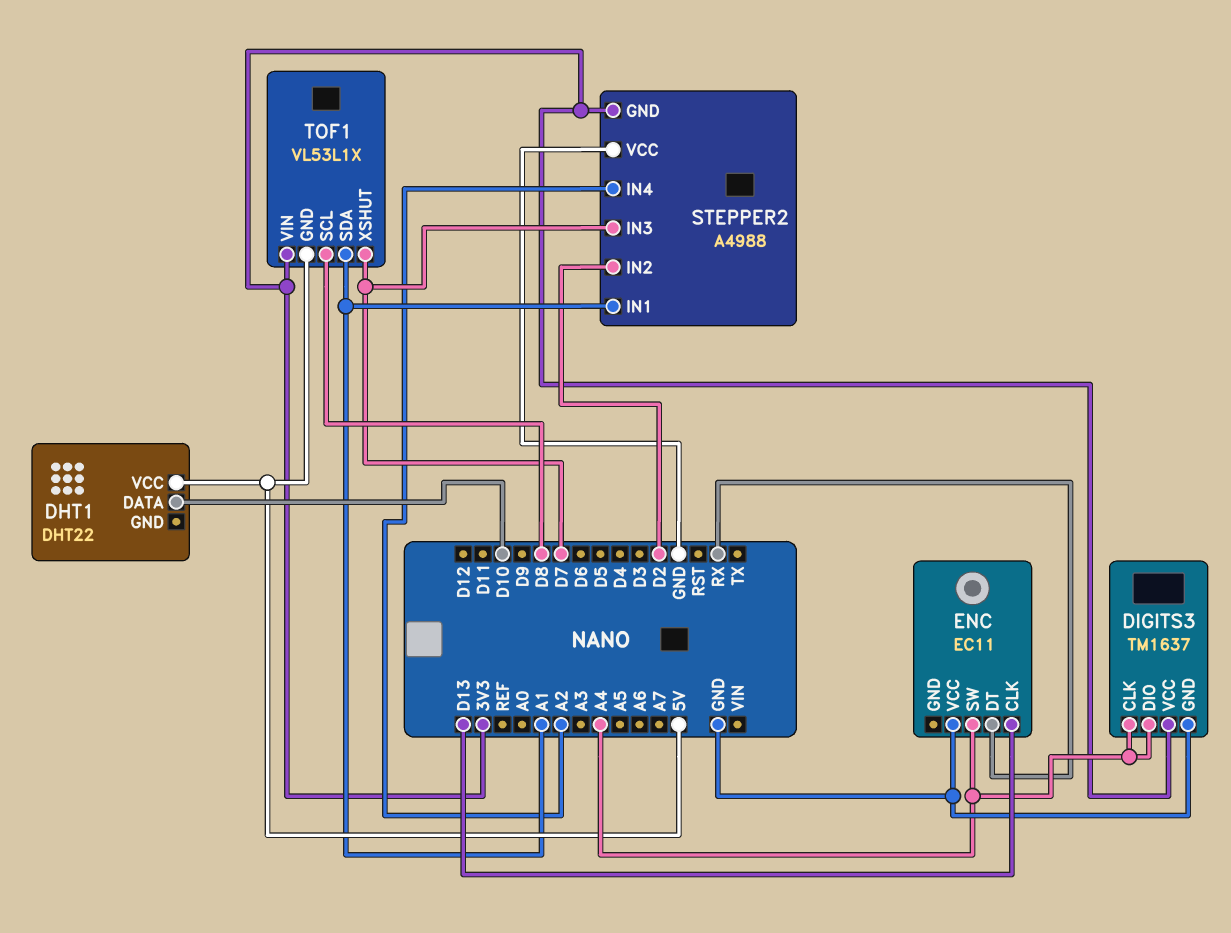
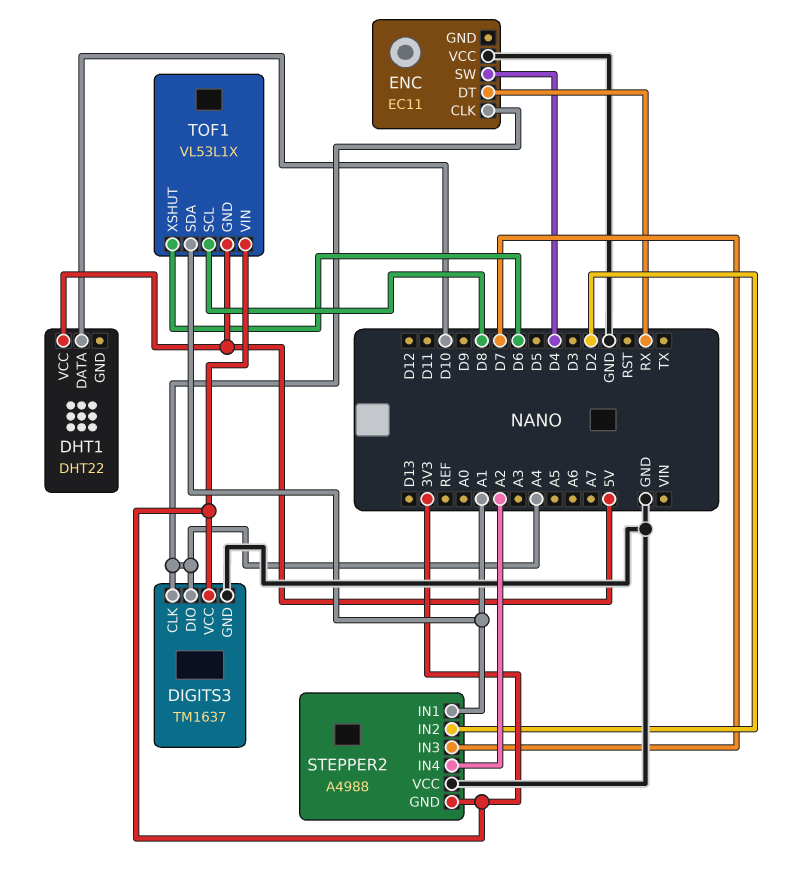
ENC pin CLK: D13 -> A4
ENC pin SW: A4 -> D4
TOF1 pin XSHUT: D7 -> D6

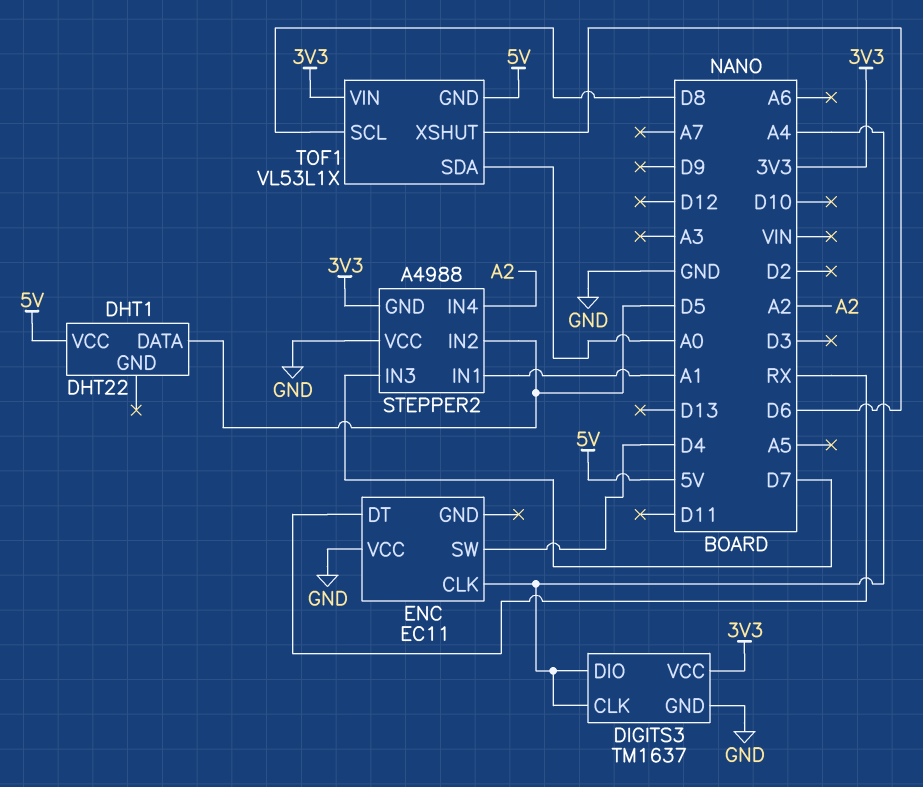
DHT1 pin DATA: D10 -> D5
STEPPER2 pin IN2: D2 -> D5
TOF1 pin SDA: A1 -> A0

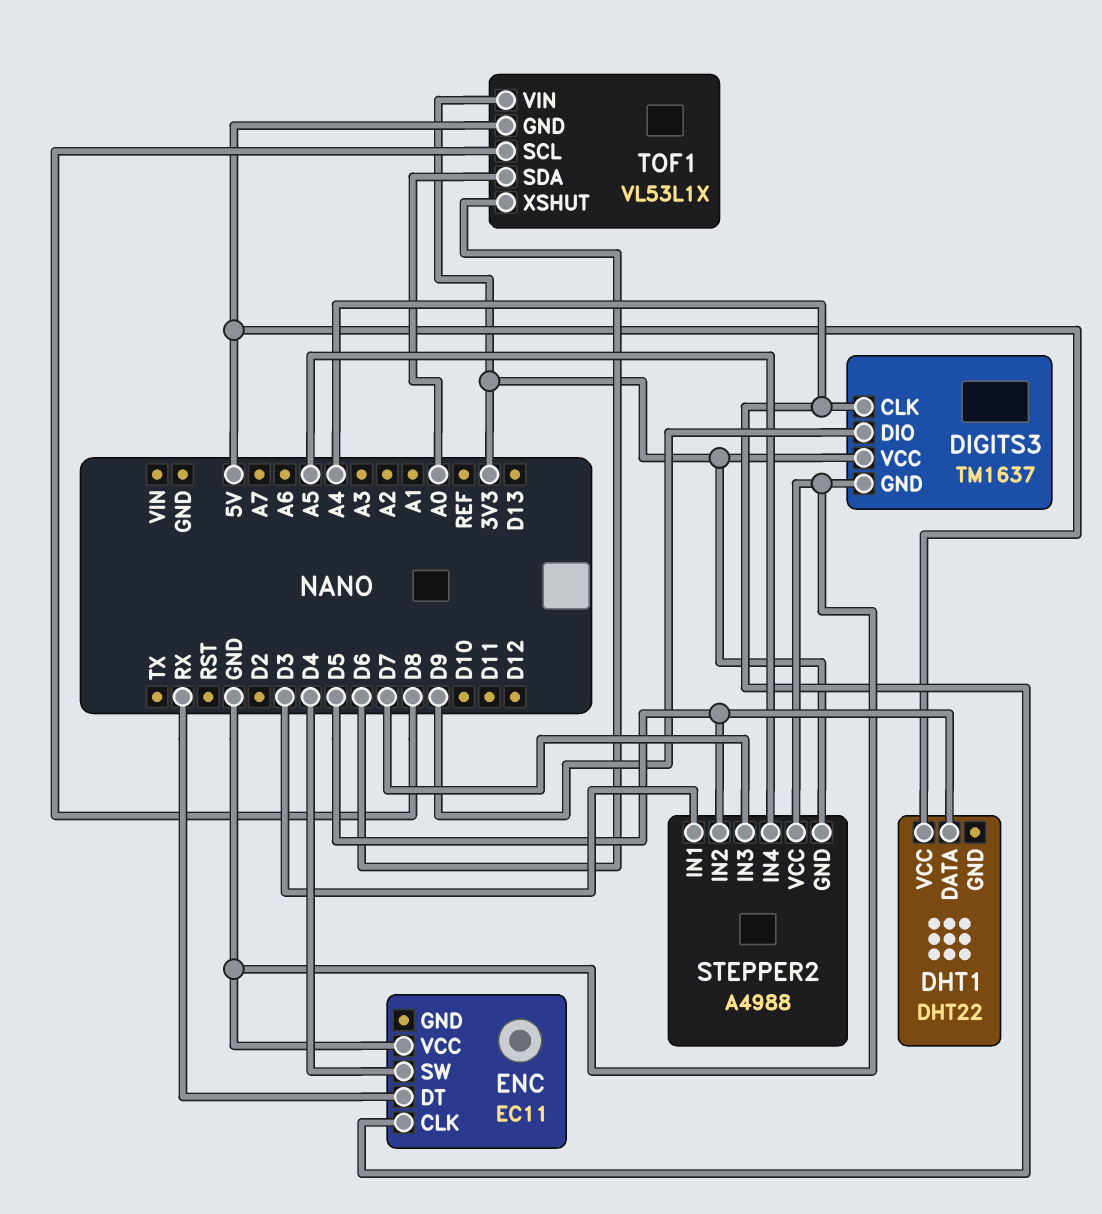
DIGITS3 pin DIO: A4 -> D9
STEPPER2 pin IN1: A1 -> D3
STEPPER2 pin IN4: A2 -> A5

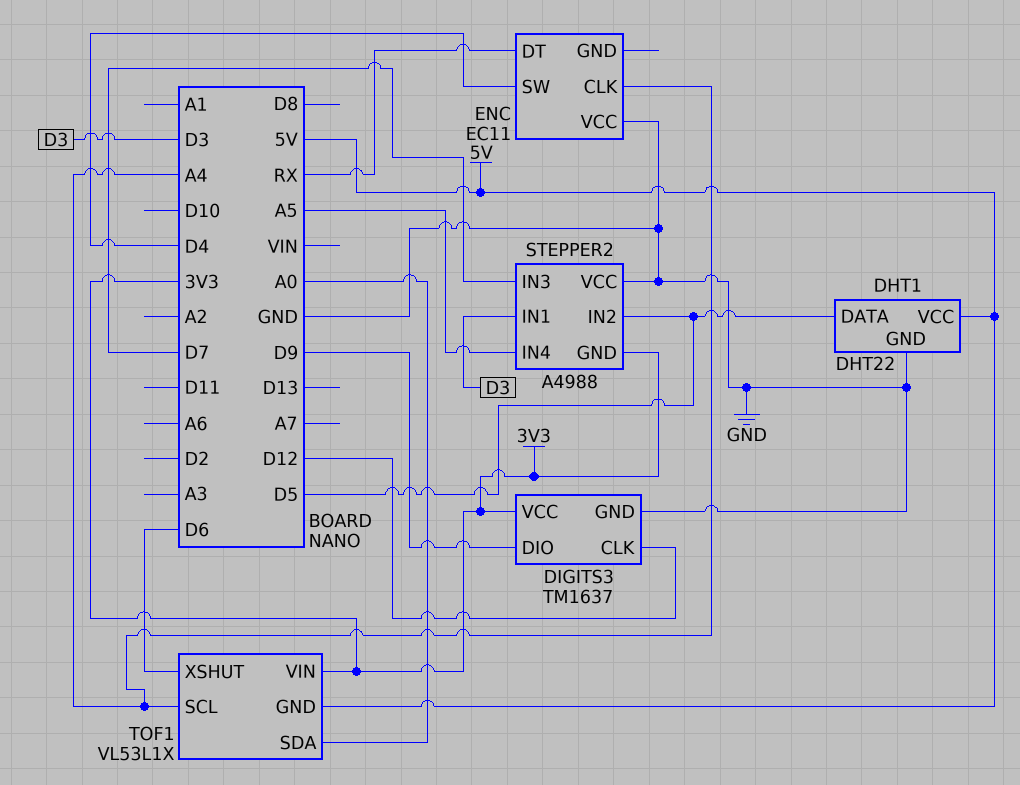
DHT1 pin GND: none -> GND
DIGITS3 pin CLK: A4 -> D12
TOF1 pin SCL: D8 -> A4

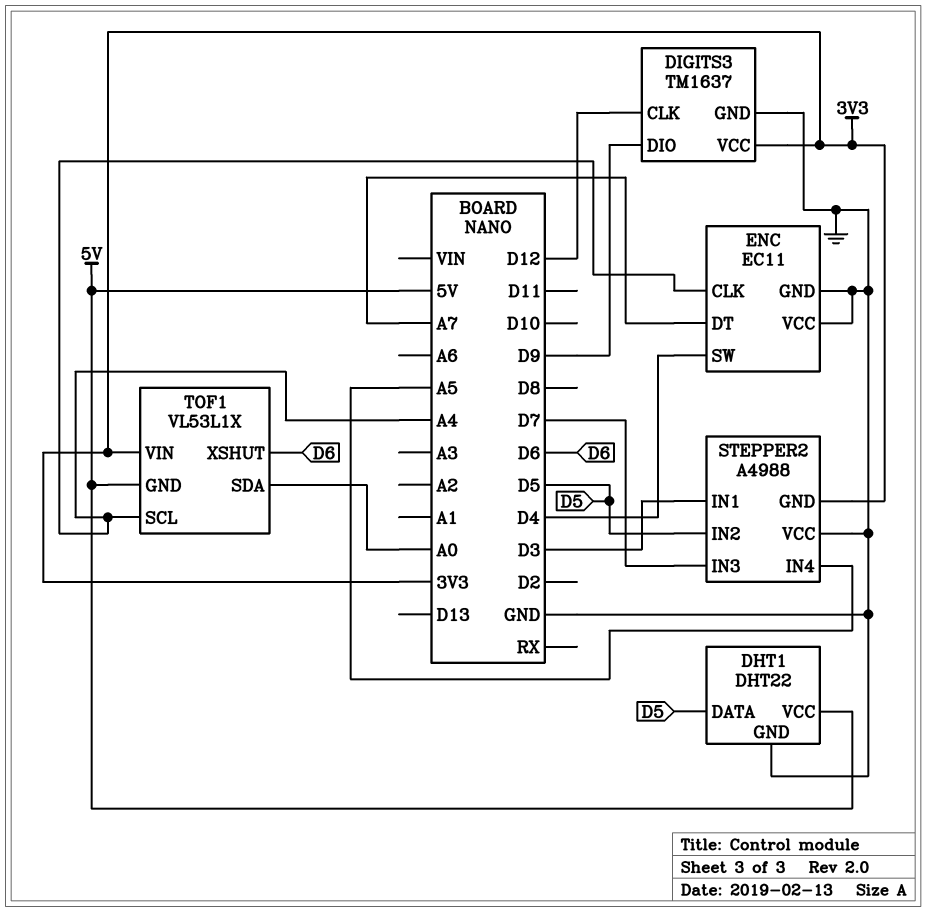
ENC pin DT: RX -> A7
ENC pin GND: none -> GND

